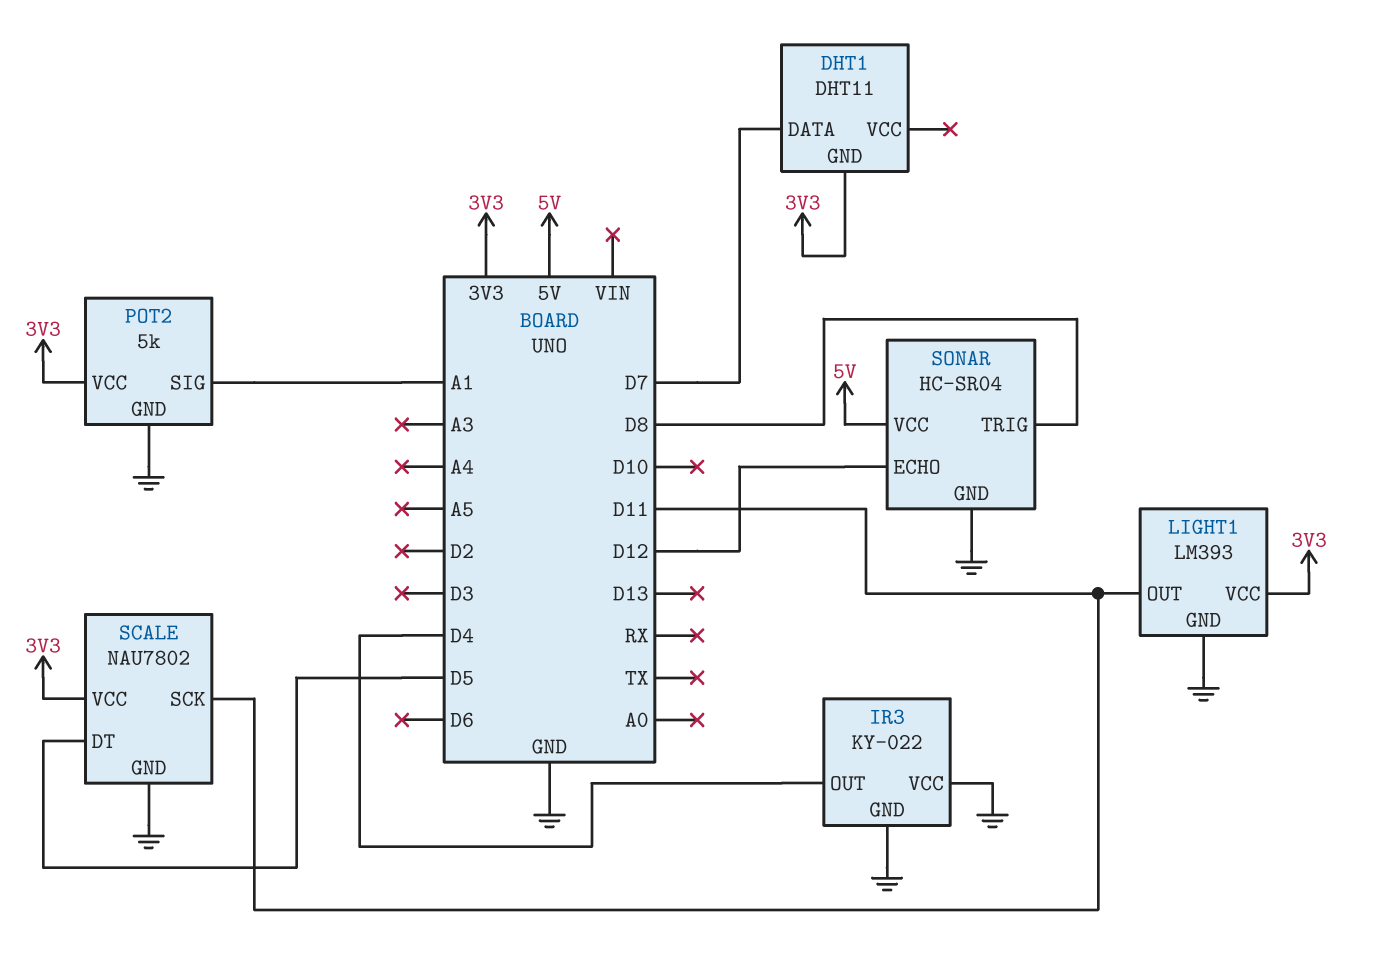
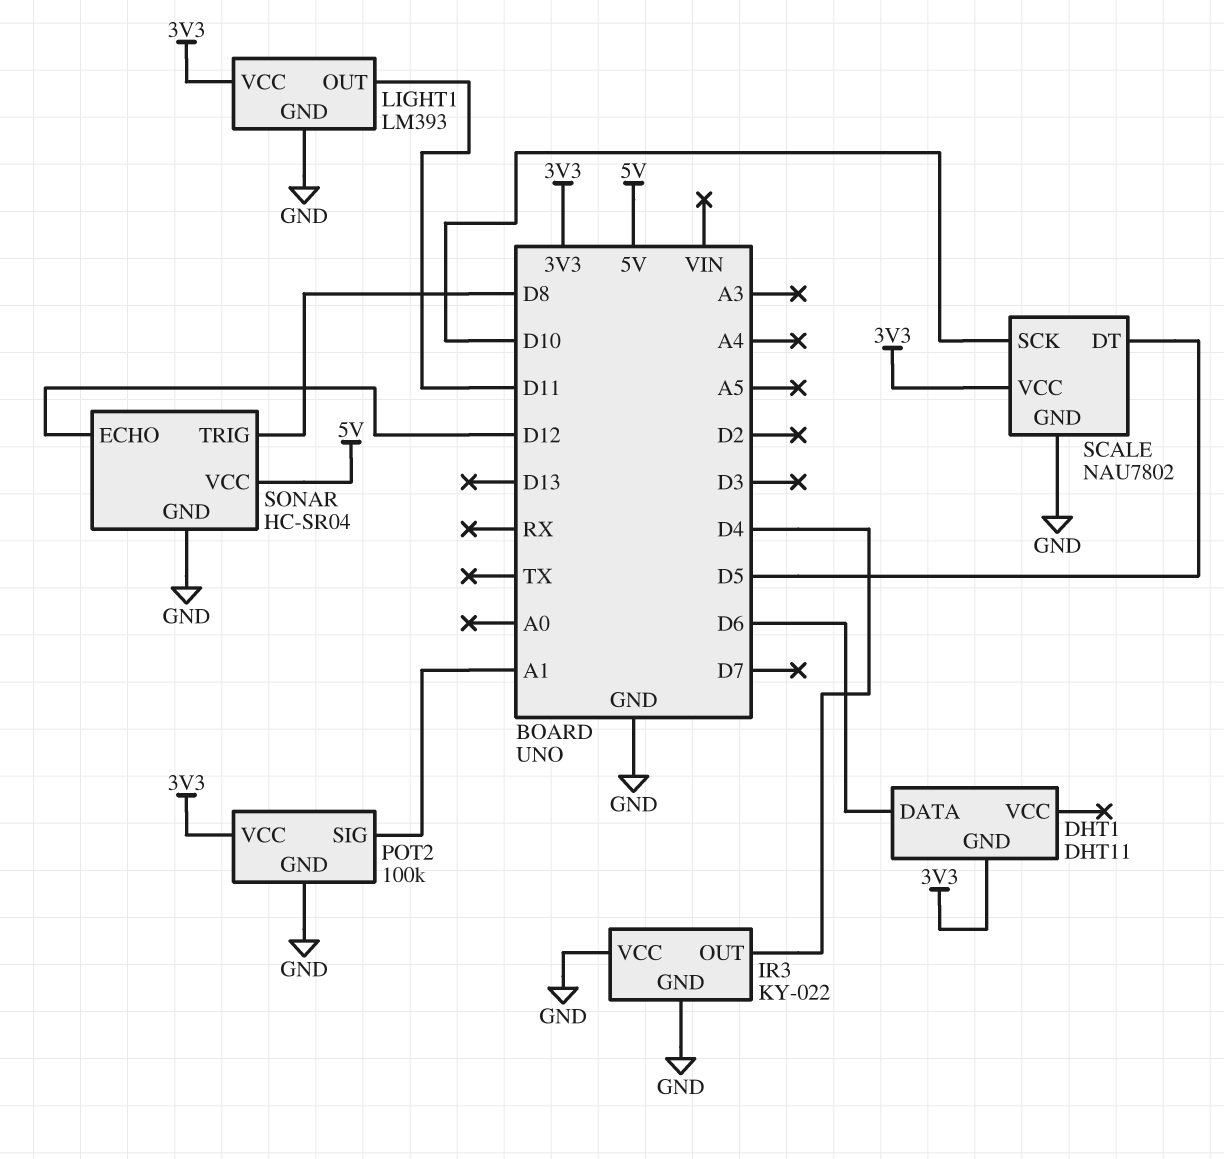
DHT1 pin DATA: D7 -> D6
POT2: 5k -> 100k
SCALE pin SCK: D11 -> D10

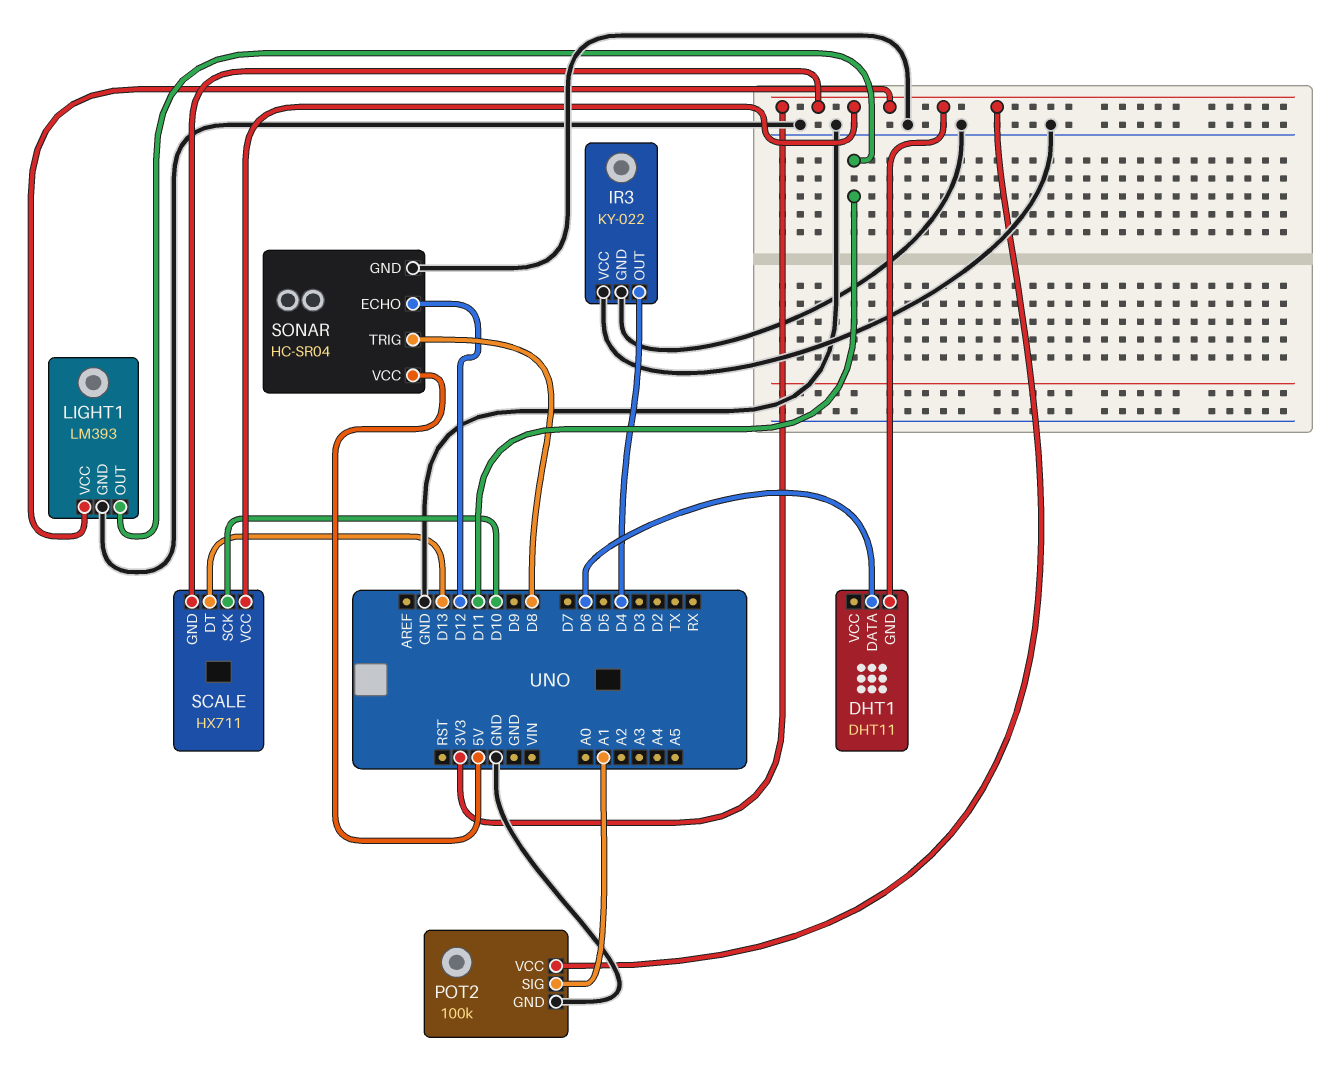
SCALE: NAU7802 -> HX711
SCALE pin DT: D5 -> D13
SCALE pin GND: GND -> 3V3

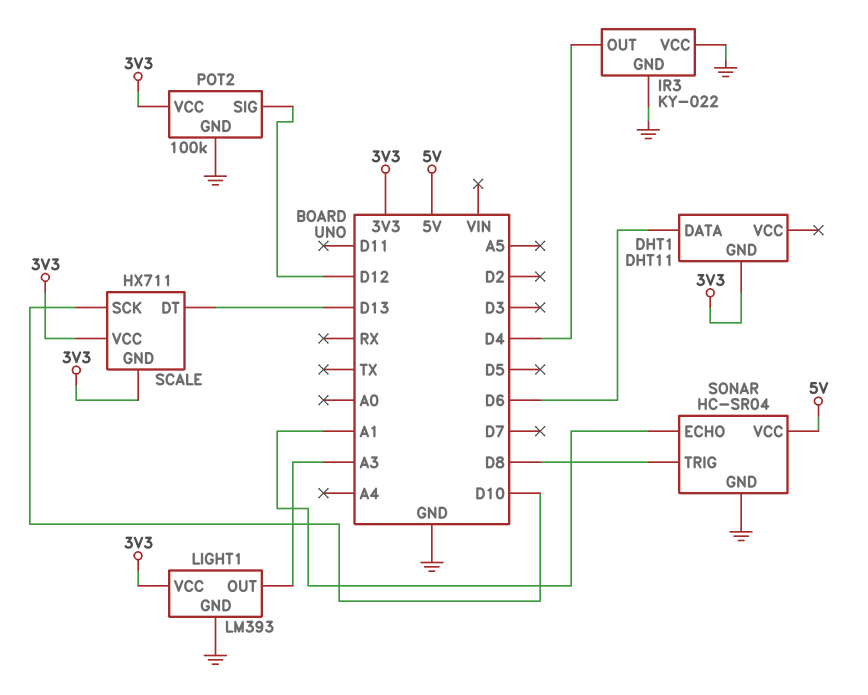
LIGHT1 pin OUT: D11 -> A3
POT2 pin SIG: A1 -> D12
SONAR pin ECHO: D12 -> A1

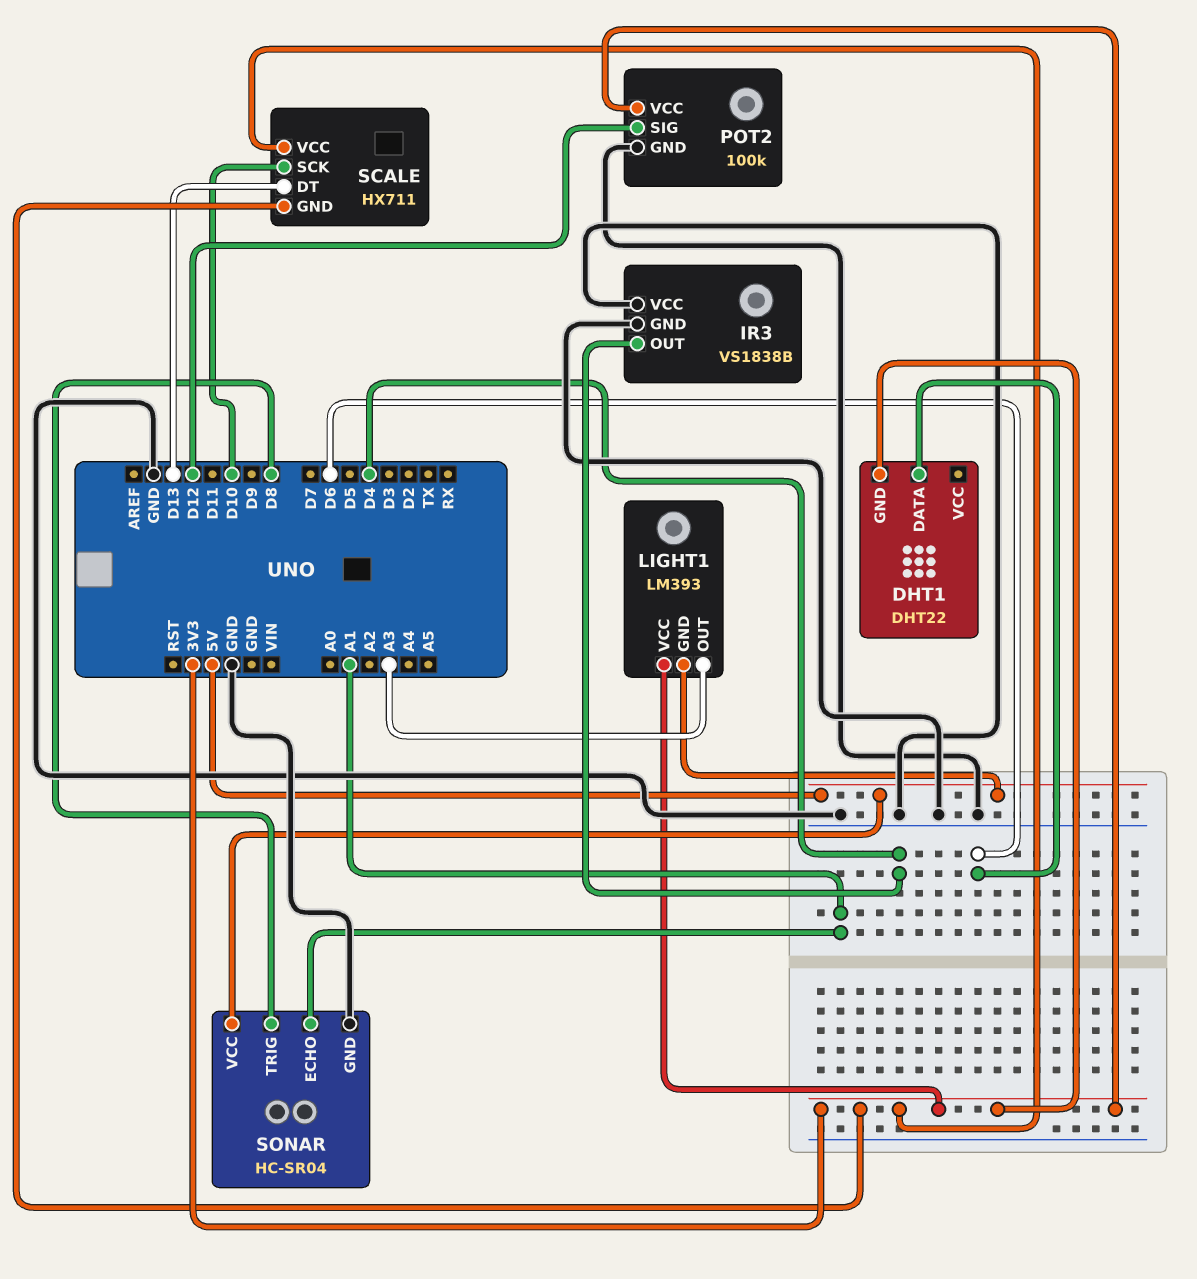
DHT1: DHT11 -> DHT22
IR3: KY-022 -> VS1838B
LIGHT1 pin GND: GND -> 5V

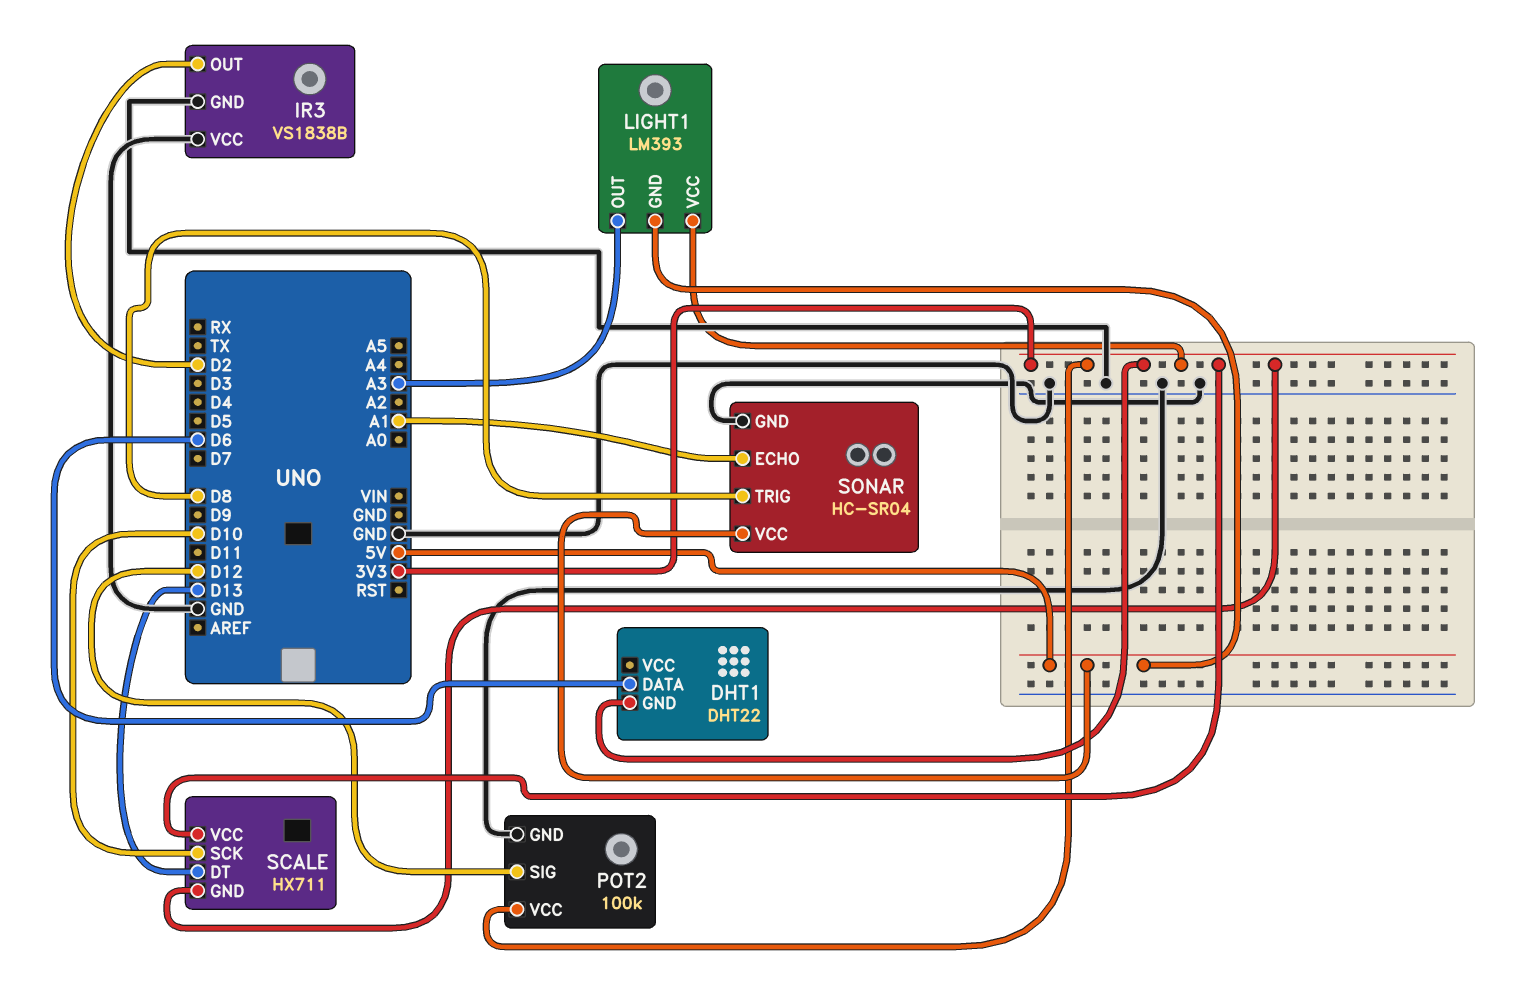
IR3 pin OUT: D4 -> D2

